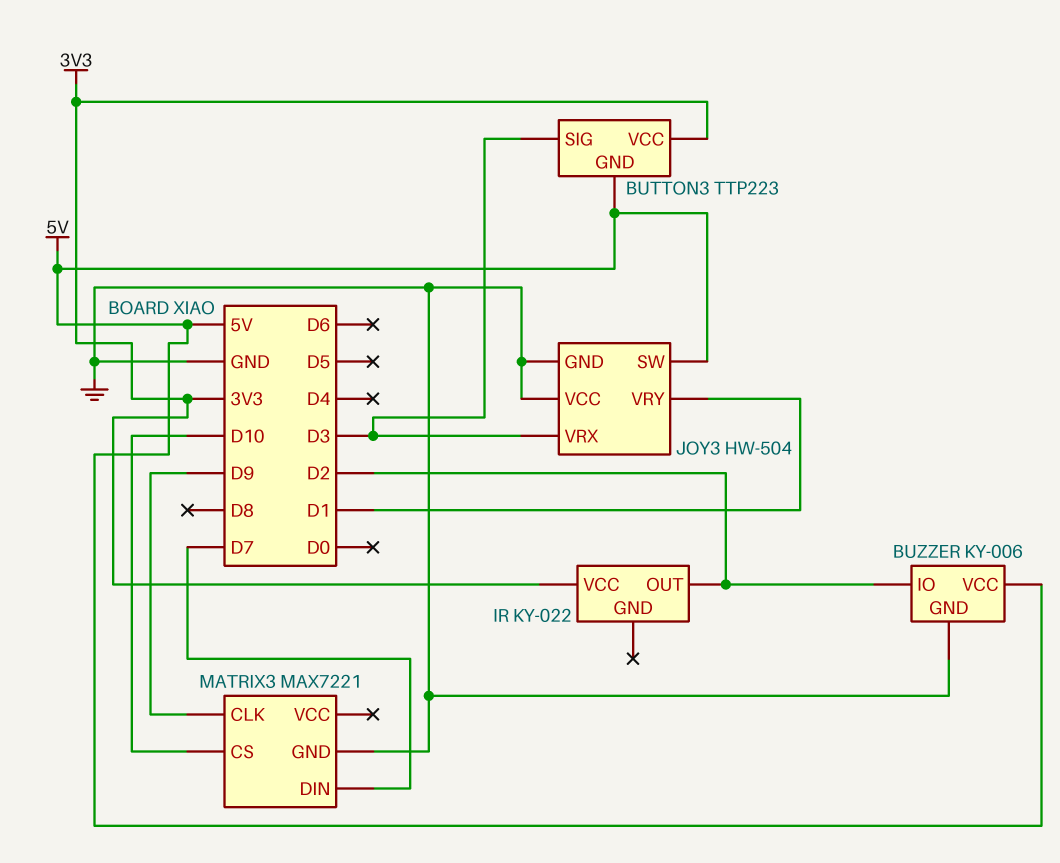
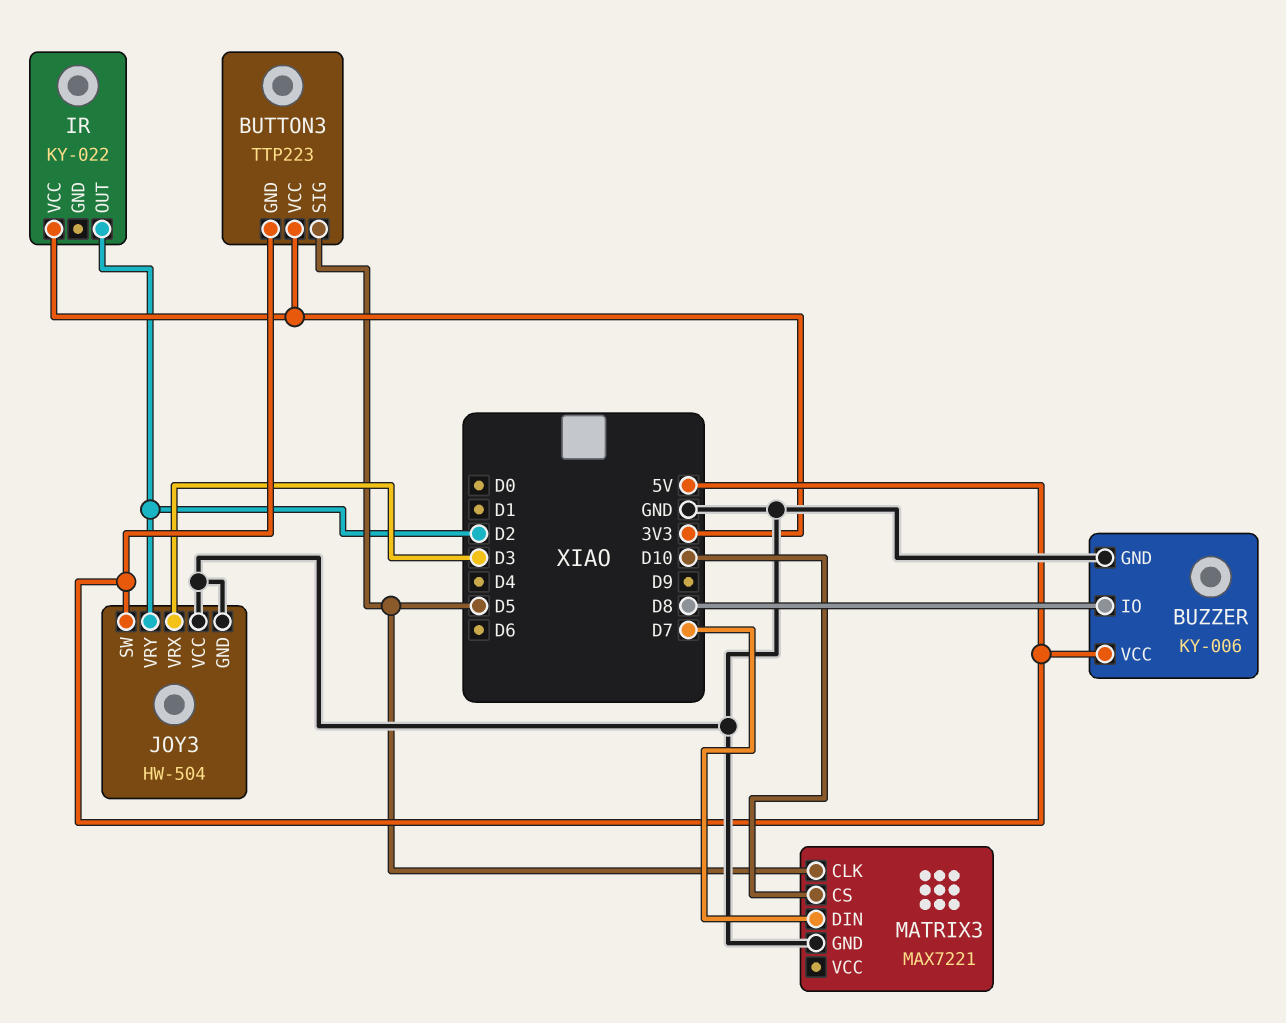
BUTTON3 pin SIG: D3 -> D5
BUZZER pin IO: D2 -> D8
JOY3 pin VRY: D1 -> D2
MATRIX3 pin CLK: D9 -> D5

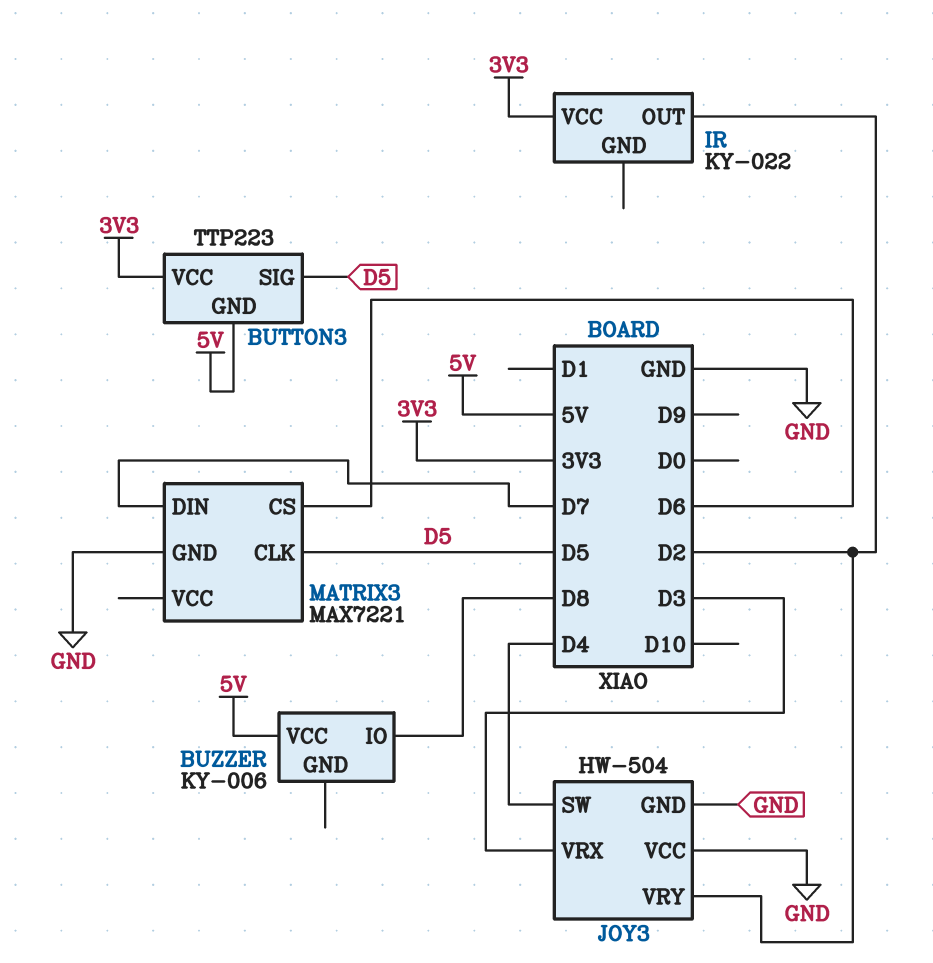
BUZZER pin GND: GND -> none
JOY3 pin SW: 5V -> D4
MATRIX3 pin CS: D10 -> D6

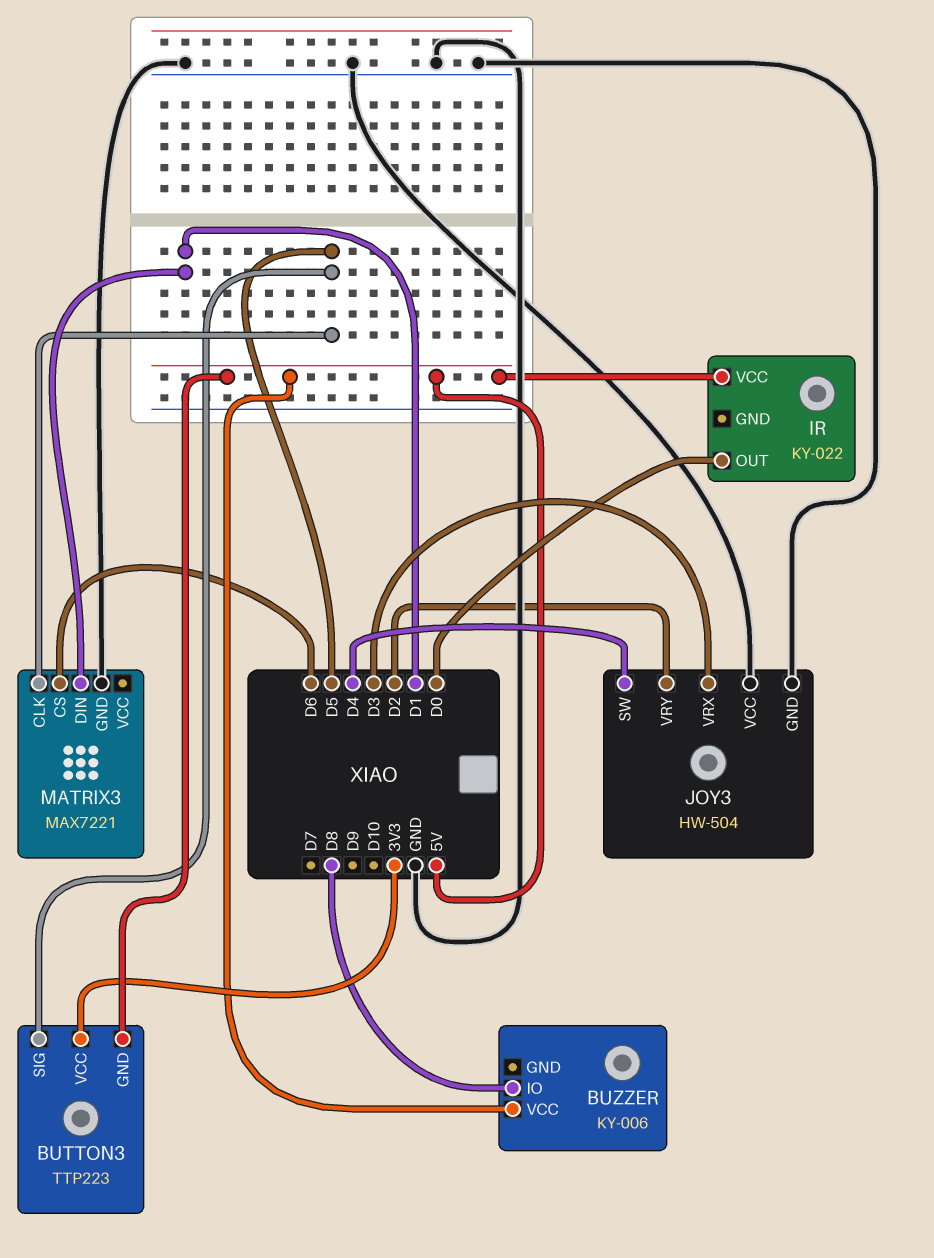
IR pin OUT: D2 -> D0
IR pin VCC: 3V3 -> 5V
MATRIX3 pin DIN: D7 -> D1

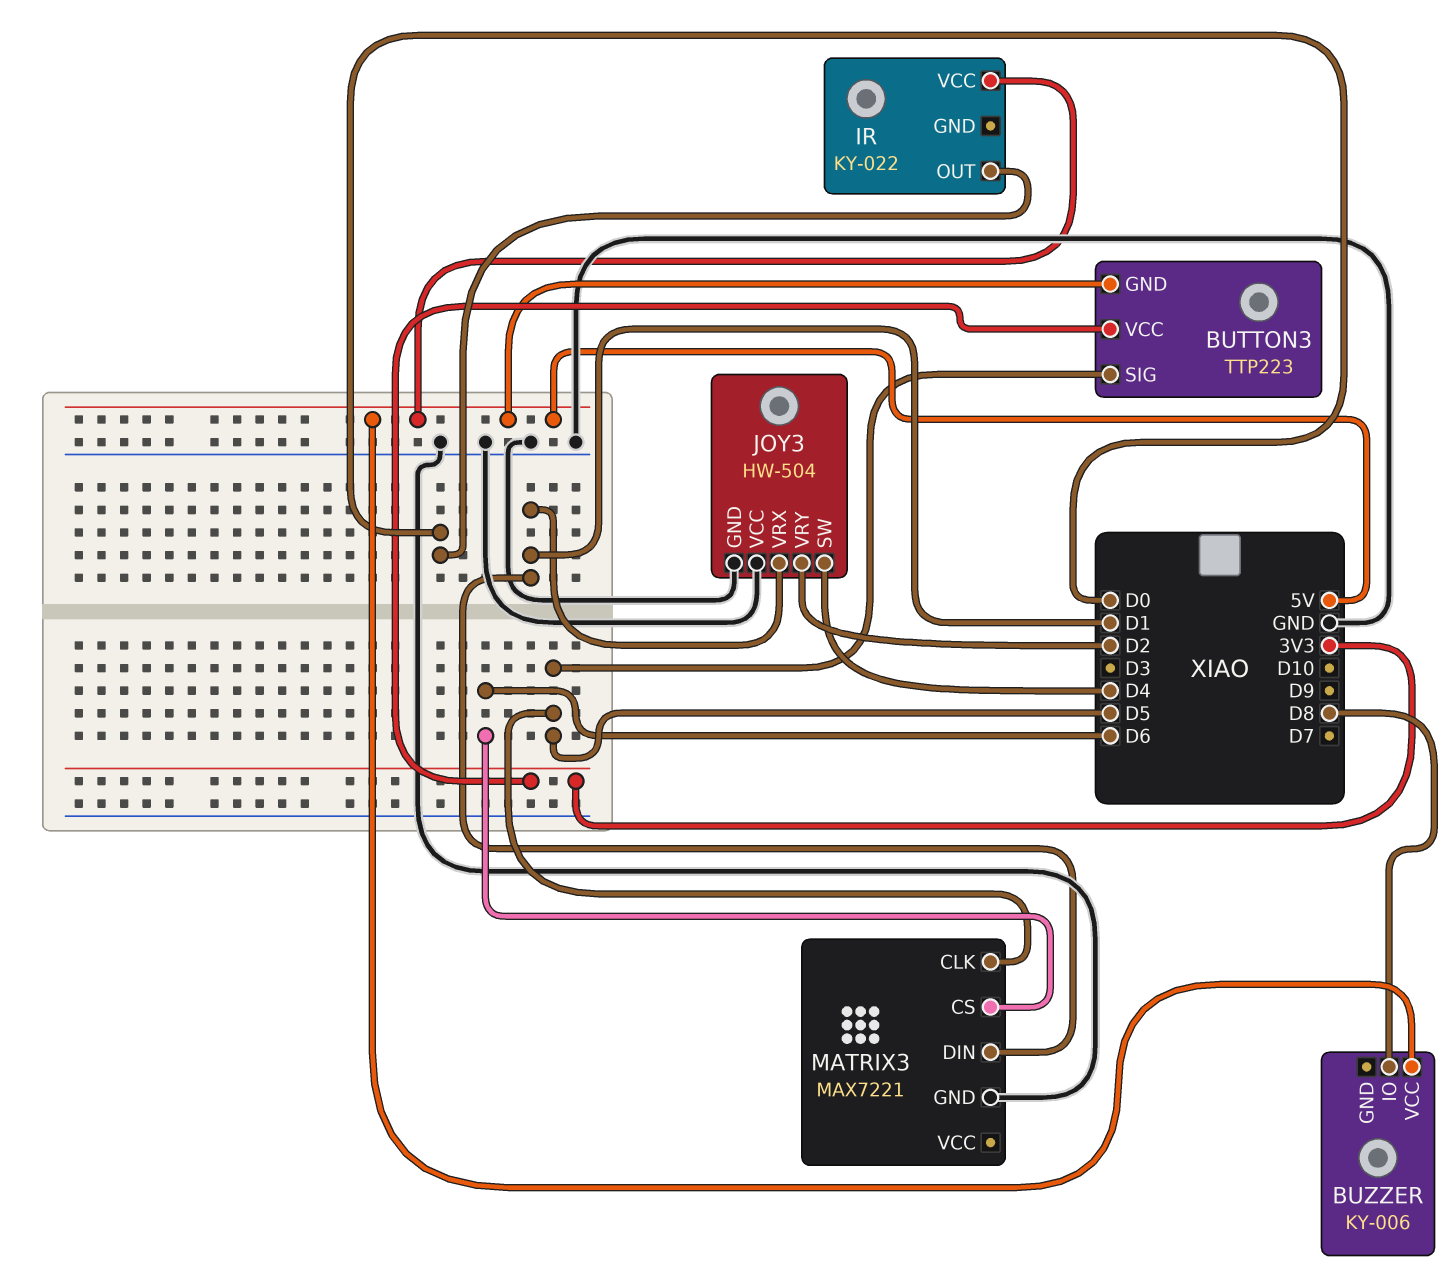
JOY3 pin VRX: D3 -> D1

